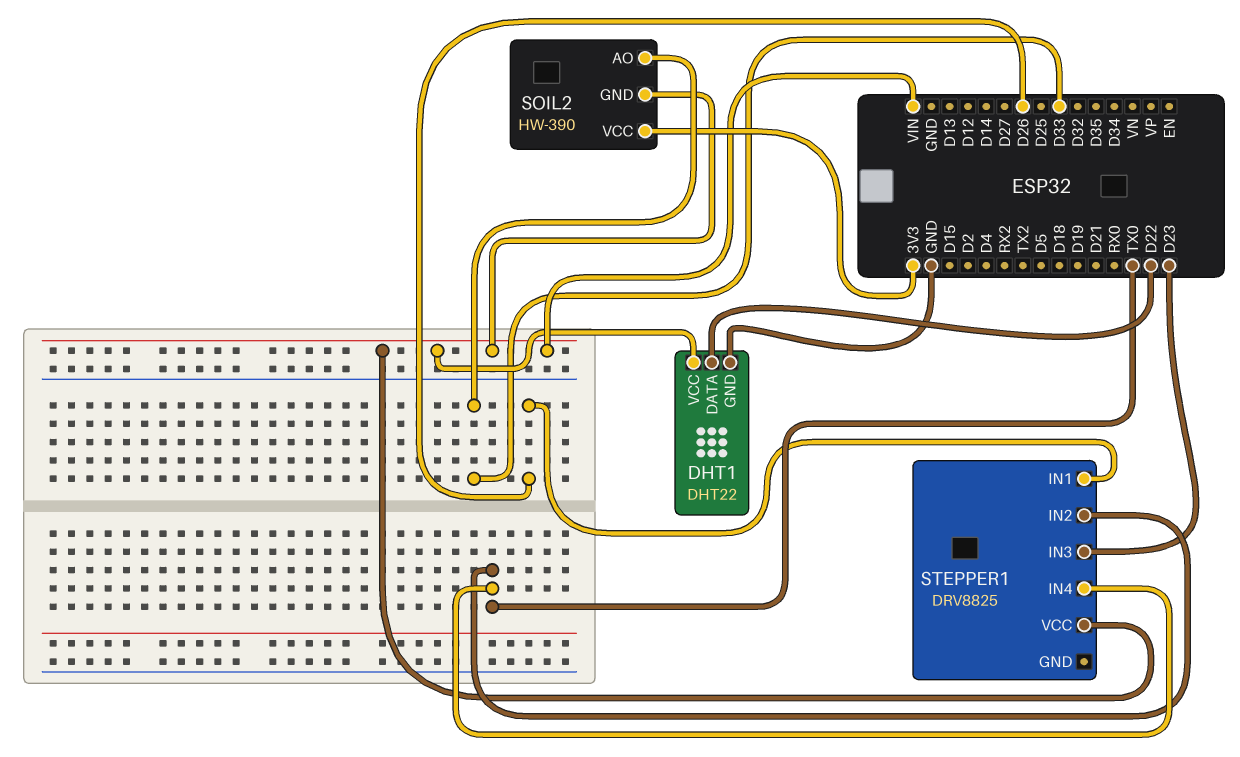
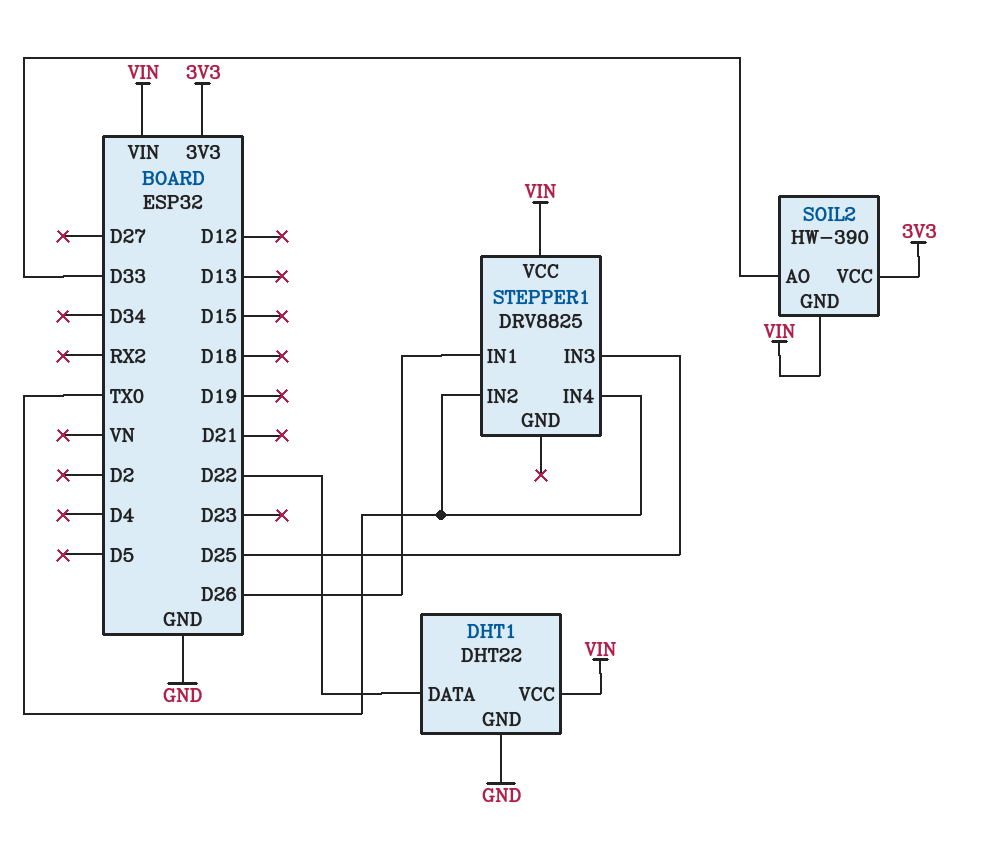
STEPPER1 pin IN3: D23 -> D25

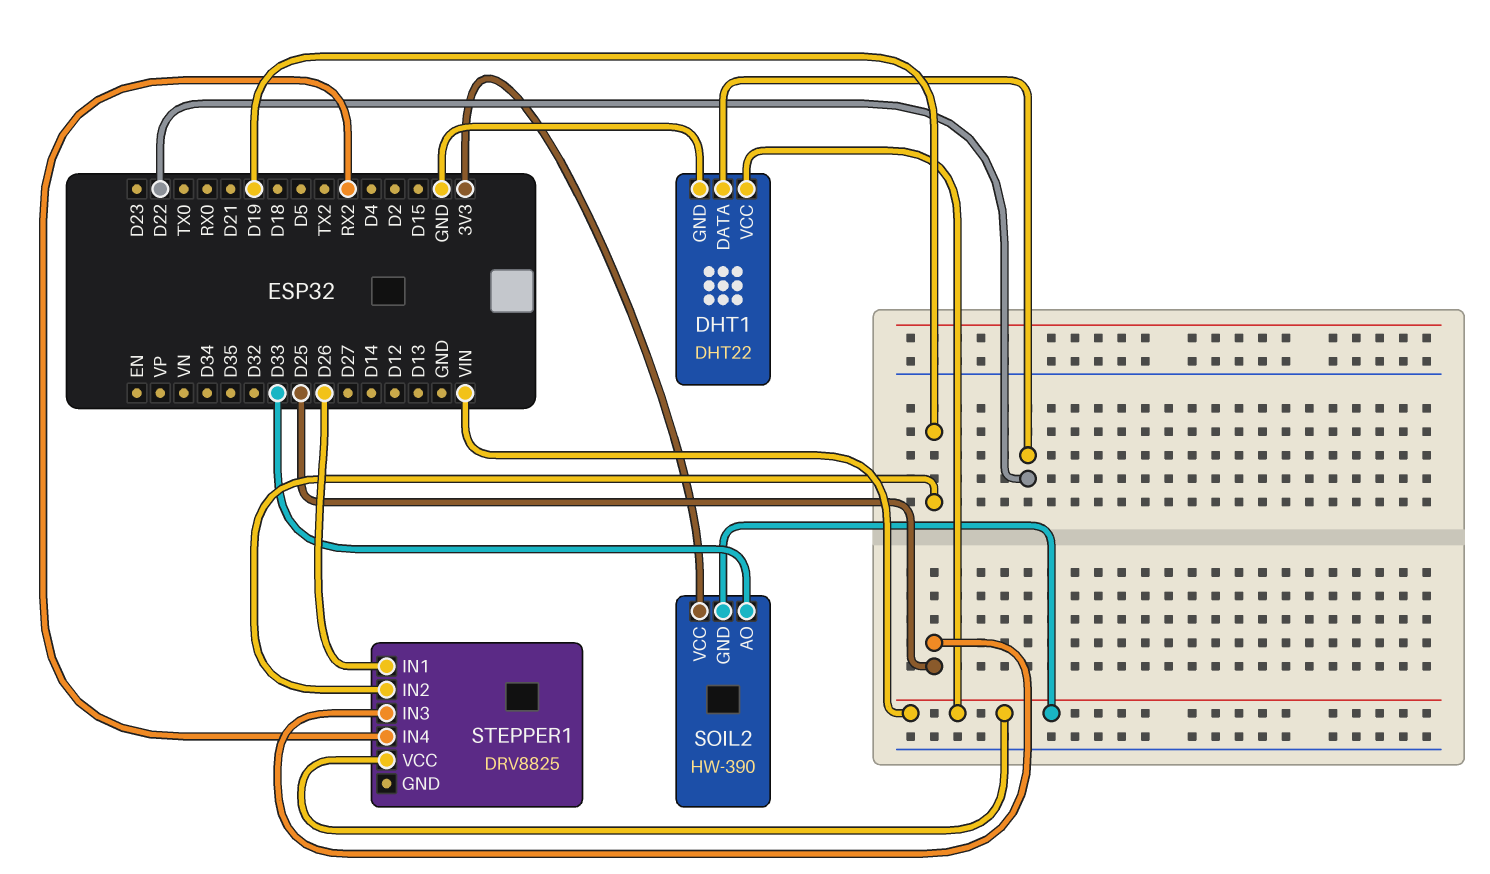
STEPPER1 pin IN2: TX0 -> D19
STEPPER1 pin IN4: TX0 -> RX2

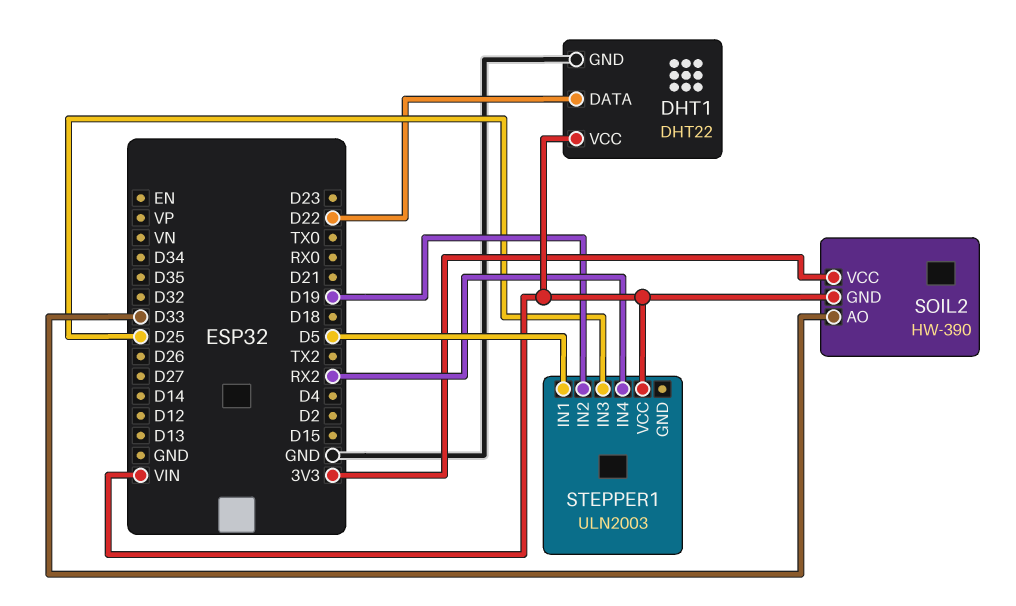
STEPPER1: DRV8825 -> ULN2003
STEPPER1 pin IN1: D26 -> D5

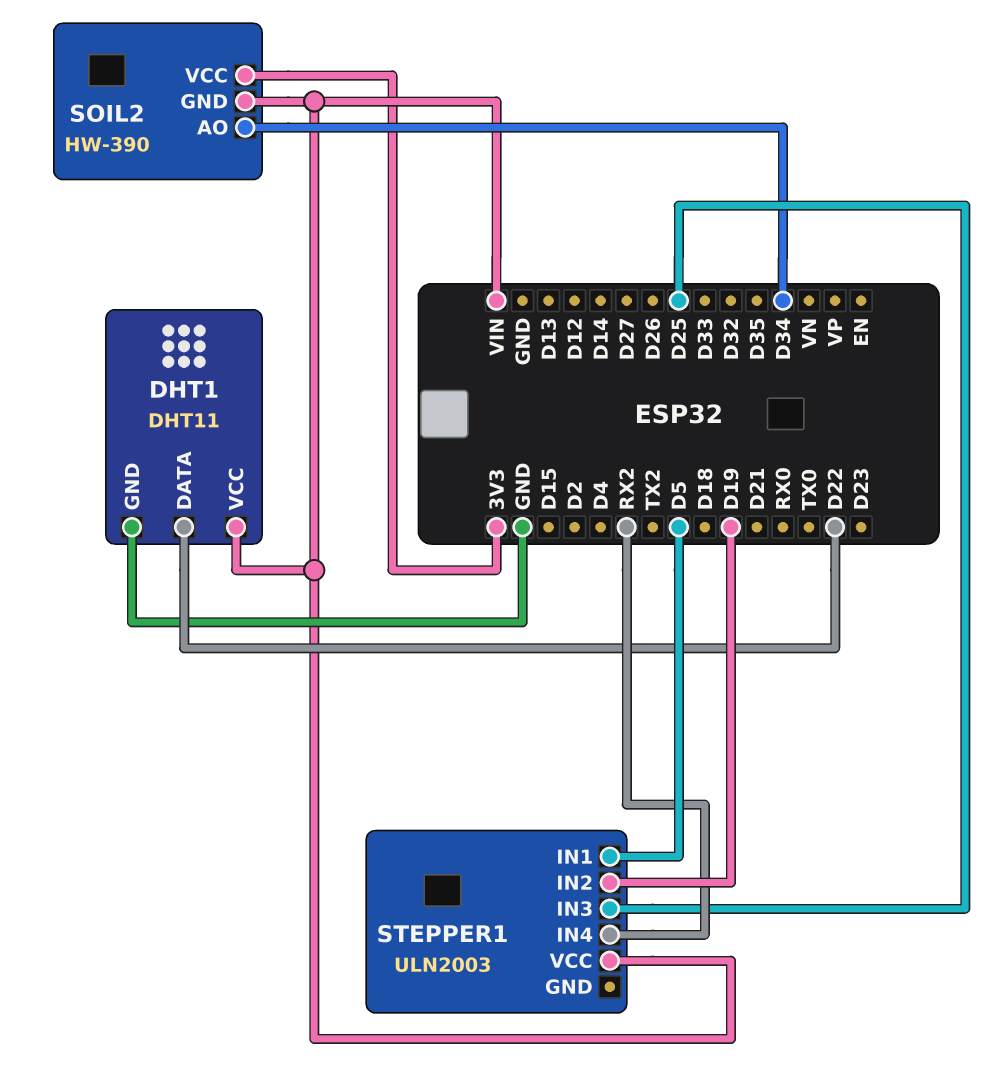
DHT1: DHT22 -> DHT11
SOIL2 pin AO: D33 -> D34

